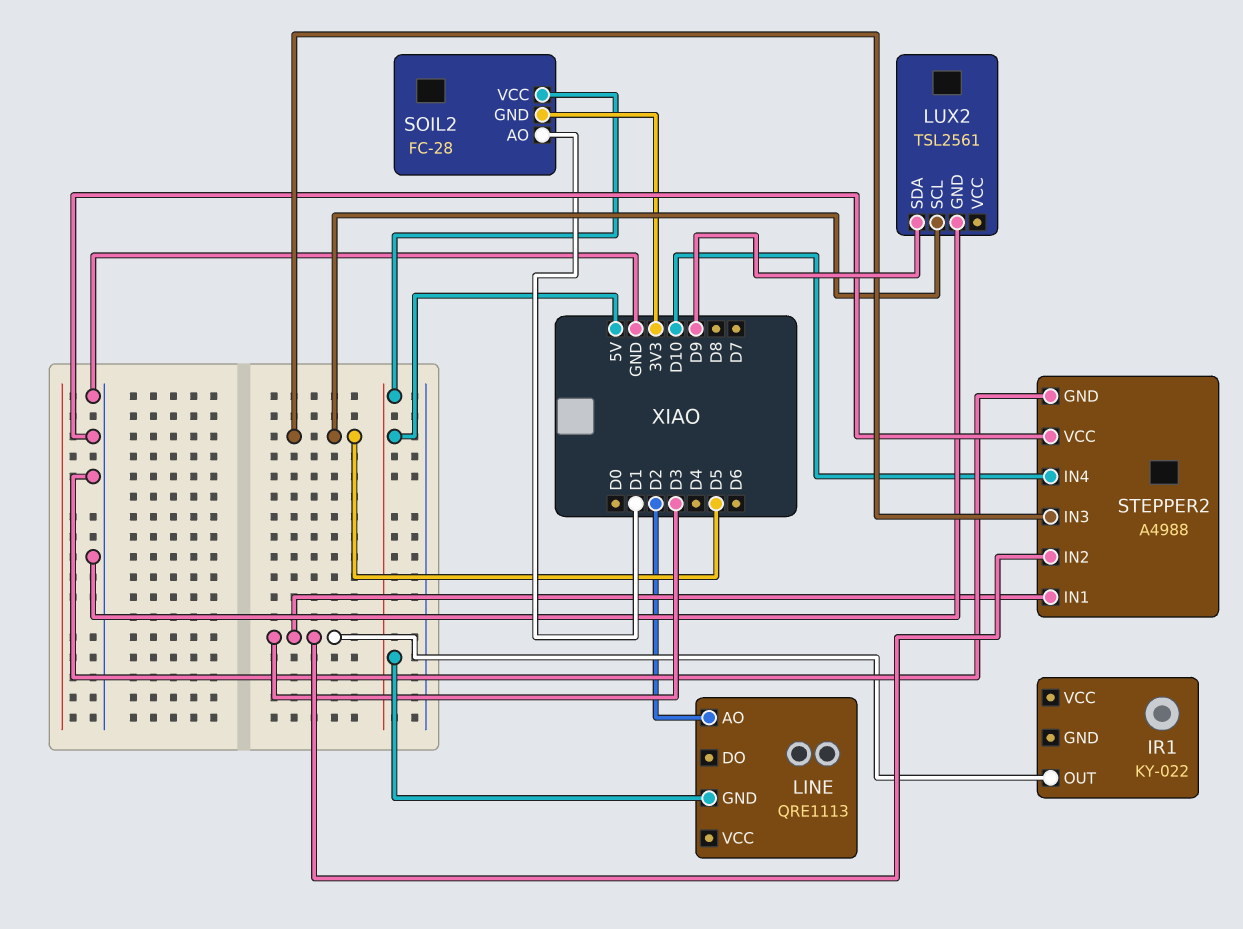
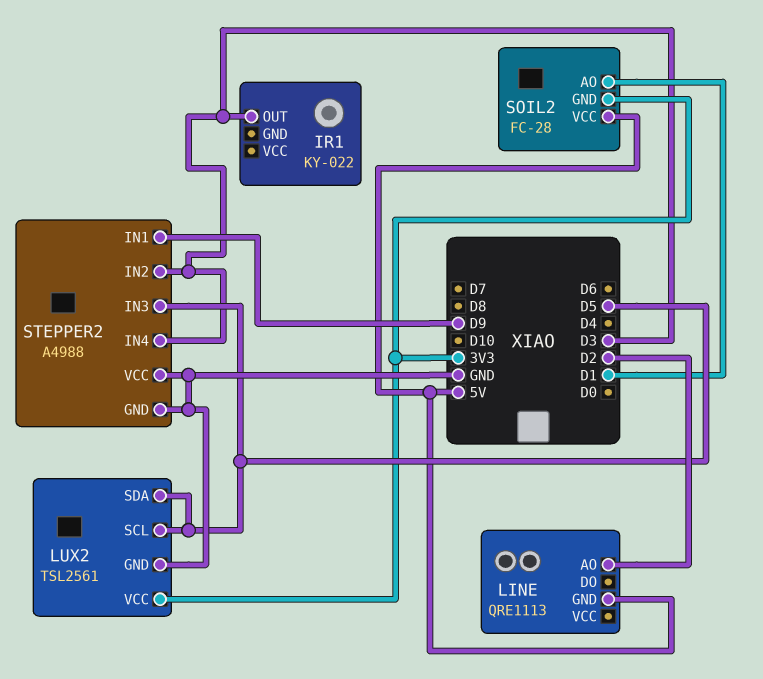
LUX2 pin SDA: D9 -> D5
LUX2 pin VCC: none -> 3V3
STEPPER2 pin IN1: D3 -> D9
STEPPER2 pin IN4: D10 -> D3

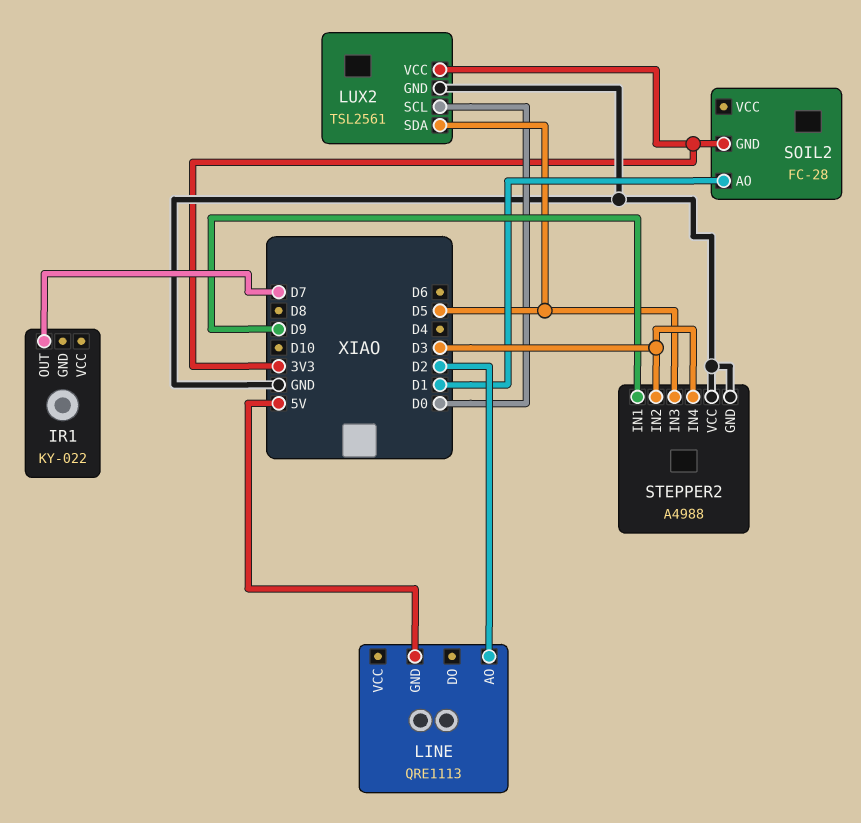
IR1 pin OUT: D3 -> D7
LUX2 pin SCL: D5 -> D0
SOIL2 pin VCC: 5V -> none

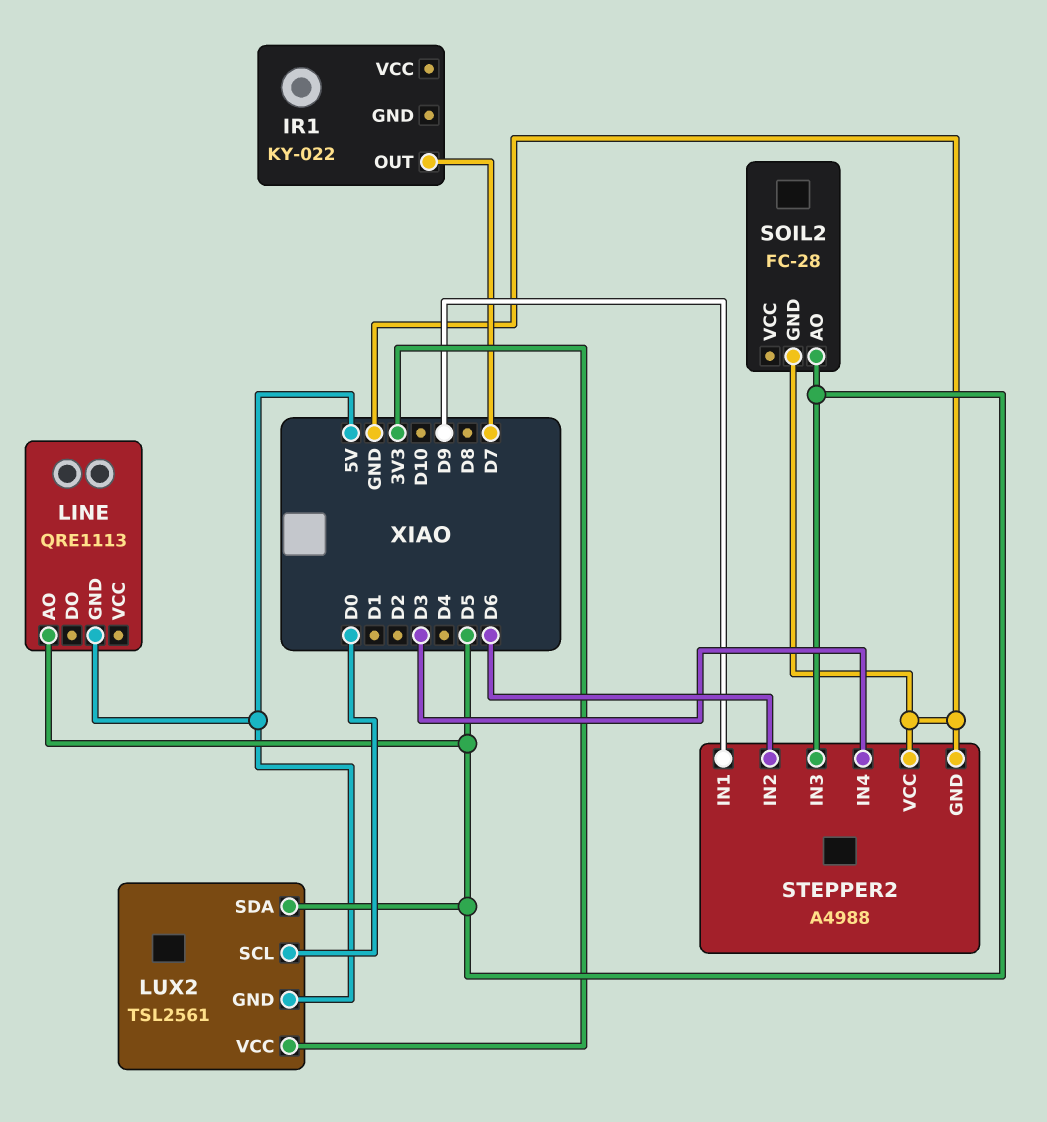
LINE pin AO: D2 -> D5
LUX2 pin GND: GND -> 5V
SOIL2 pin AO: D1 -> D5
SOIL2 pin GND: 3V3 -> GND
STEPPER2 pin IN2: D3 -> D6

